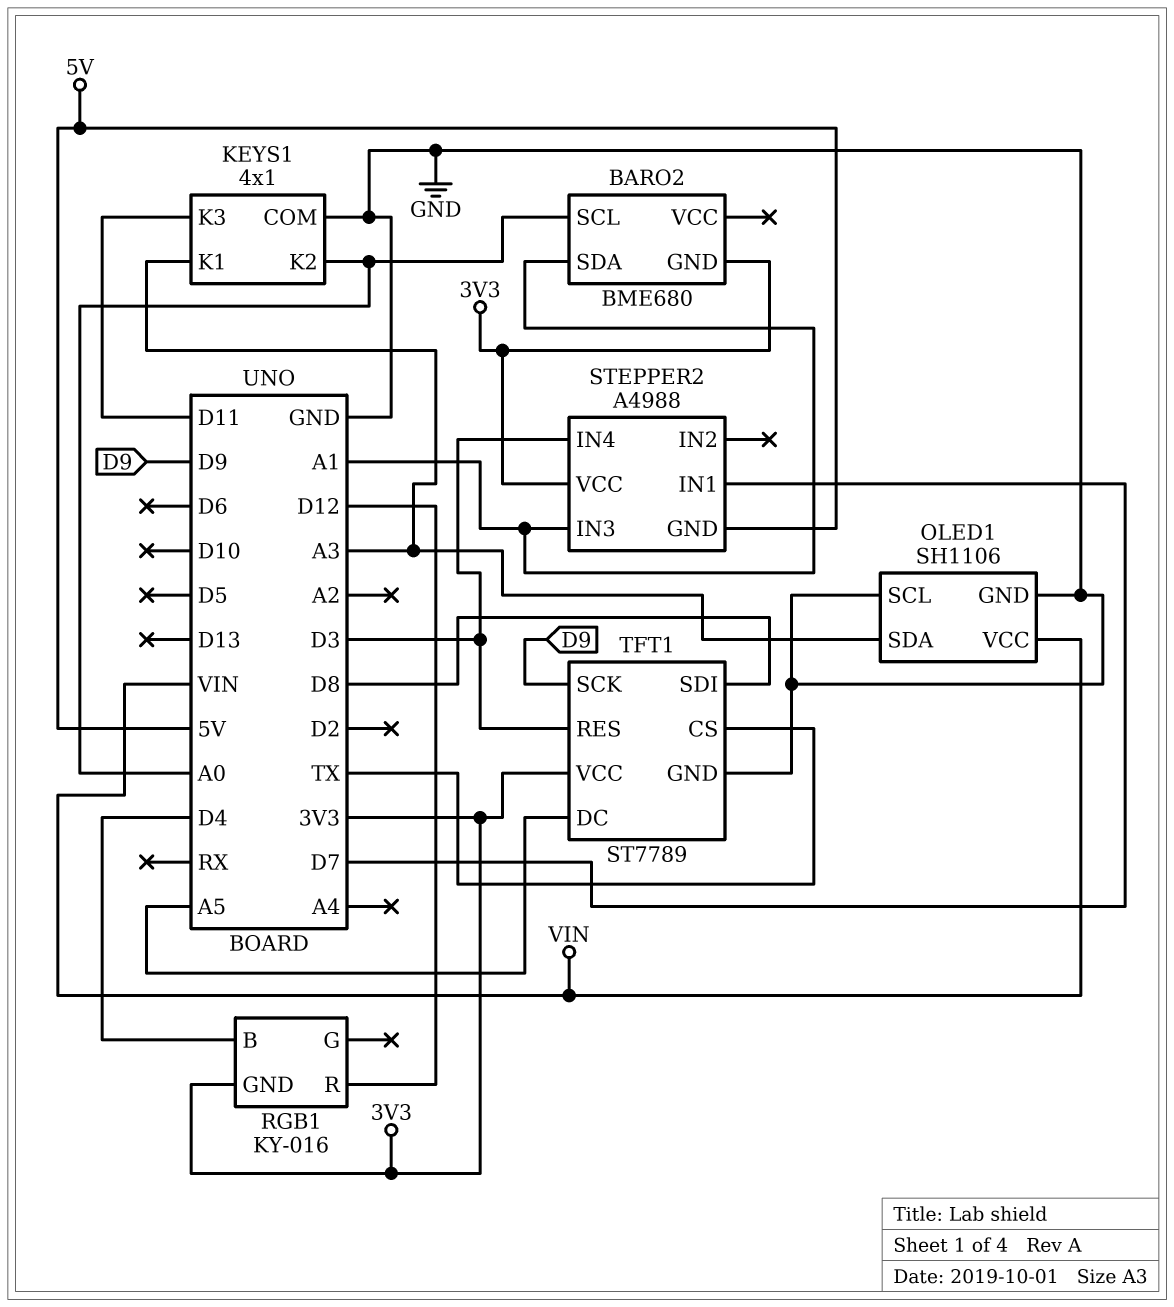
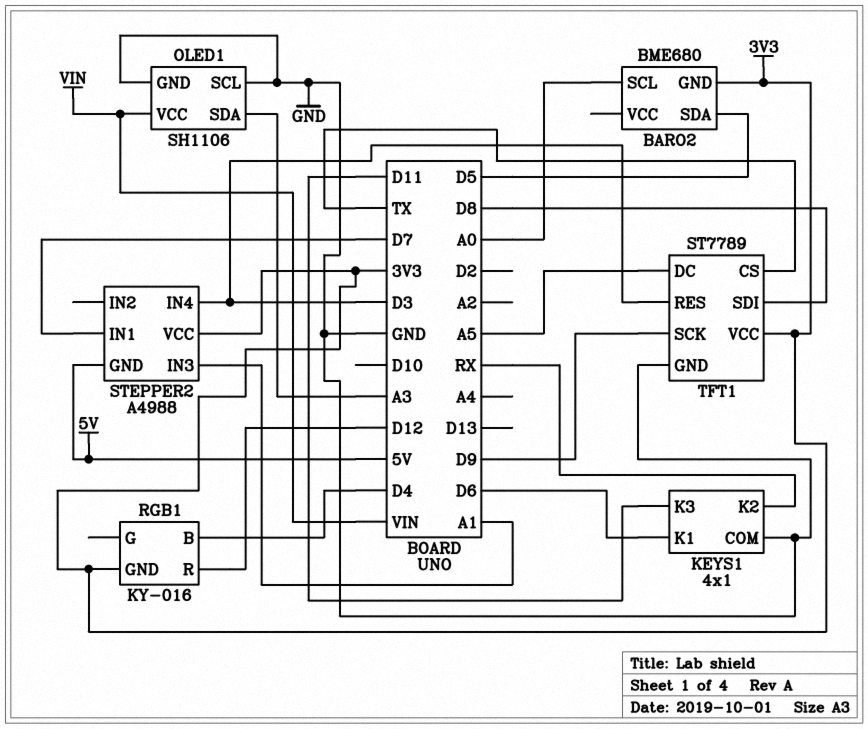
BARO2 pin SDA: A1 -> D5
KEYS1 pin K1: A3 -> D6
KEYS1 pin K2: A0 -> RX

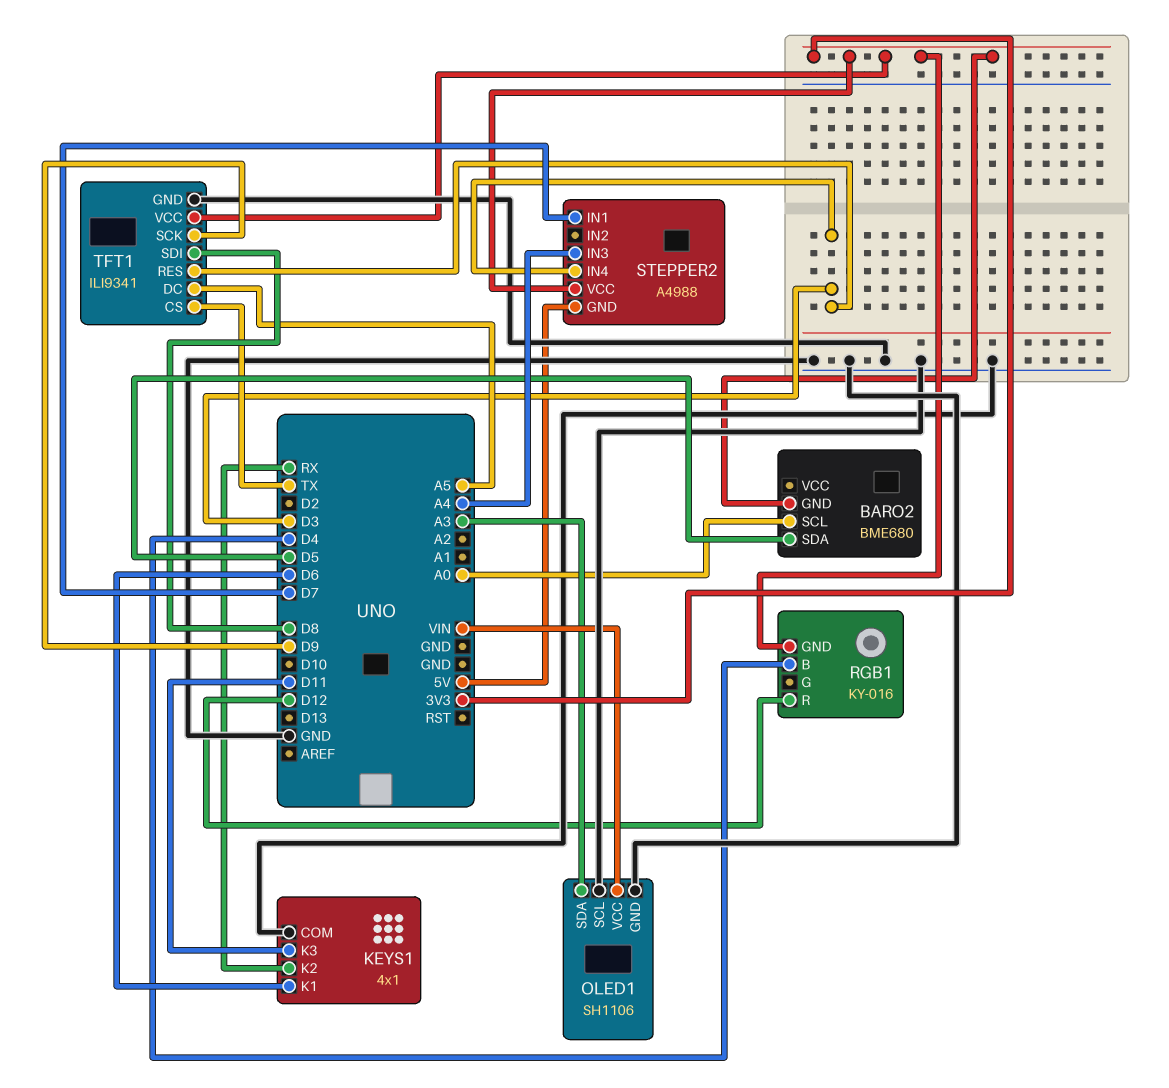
STEPPER2 pin IN3: A1 -> A4
TFT1: ST7789 -> ILI9341

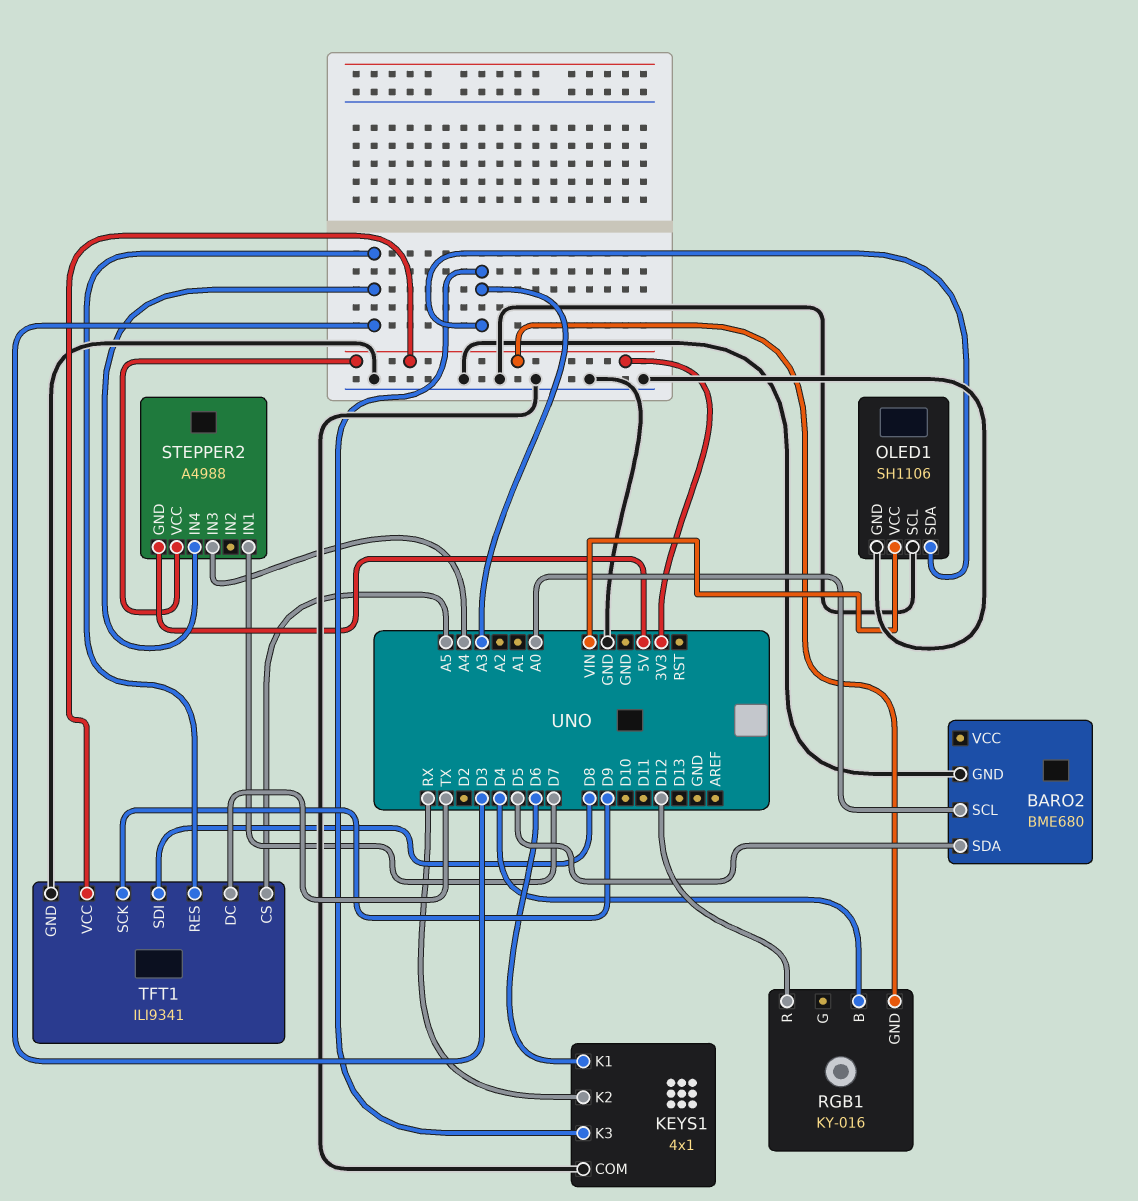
BARO2 pin GND: 3V3 -> GND
KEYS1 pin K3: D11 -> A3
TFT1 pin CS: TX -> A5
TFT1 pin DC: A5 -> TX

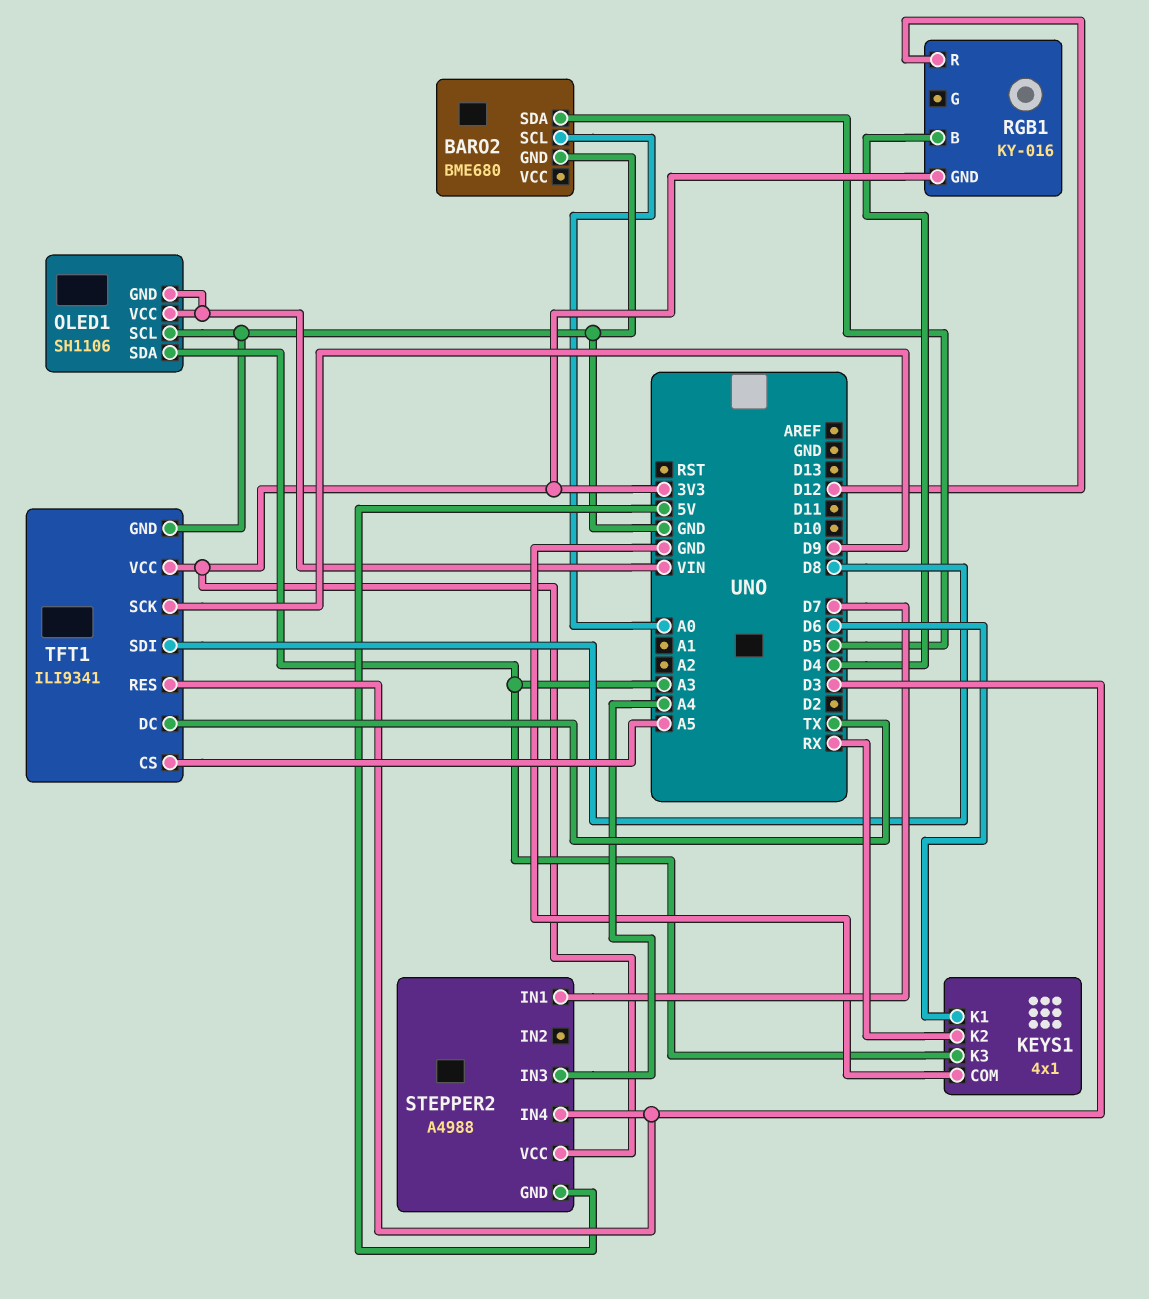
OLED1 pin GND: GND -> VIN

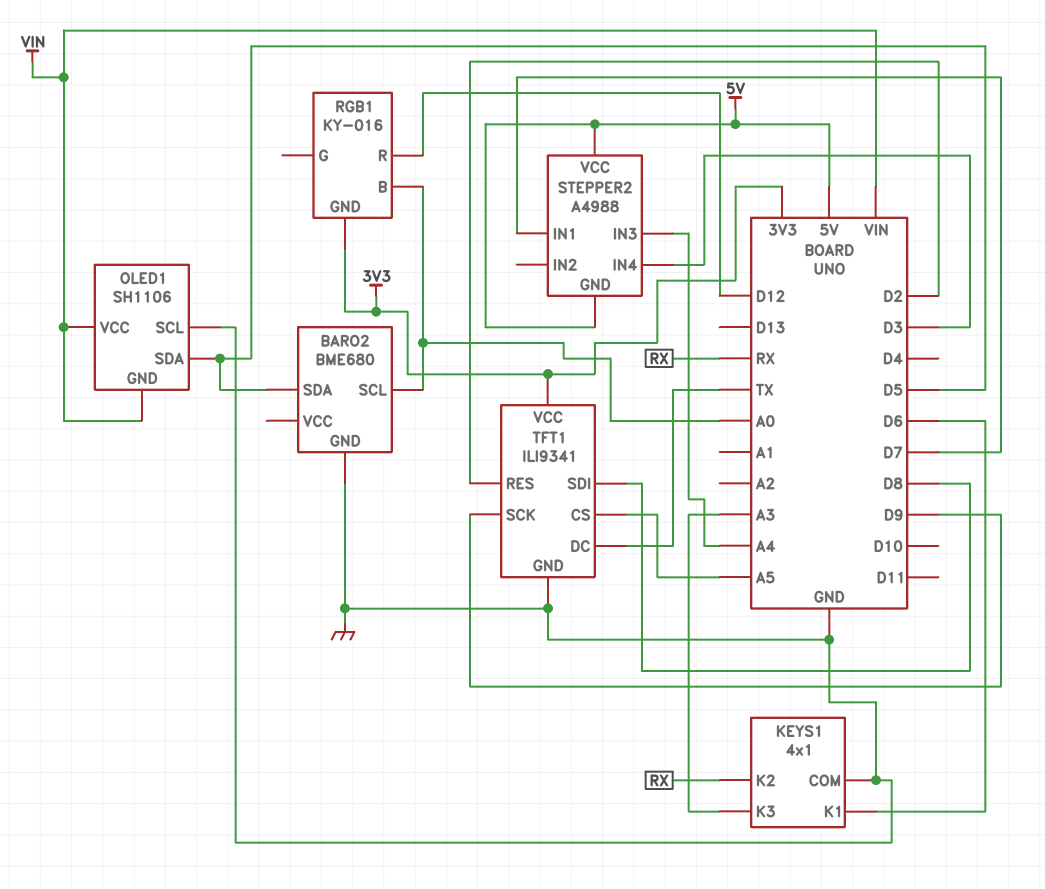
OLED1 pin SDA: A3 -> D5
RGB1 pin B: D4 -> A0
STEPPER2 pin VCC: 3V3 -> 5V
TFT1 pin RES: D3 -> D2

